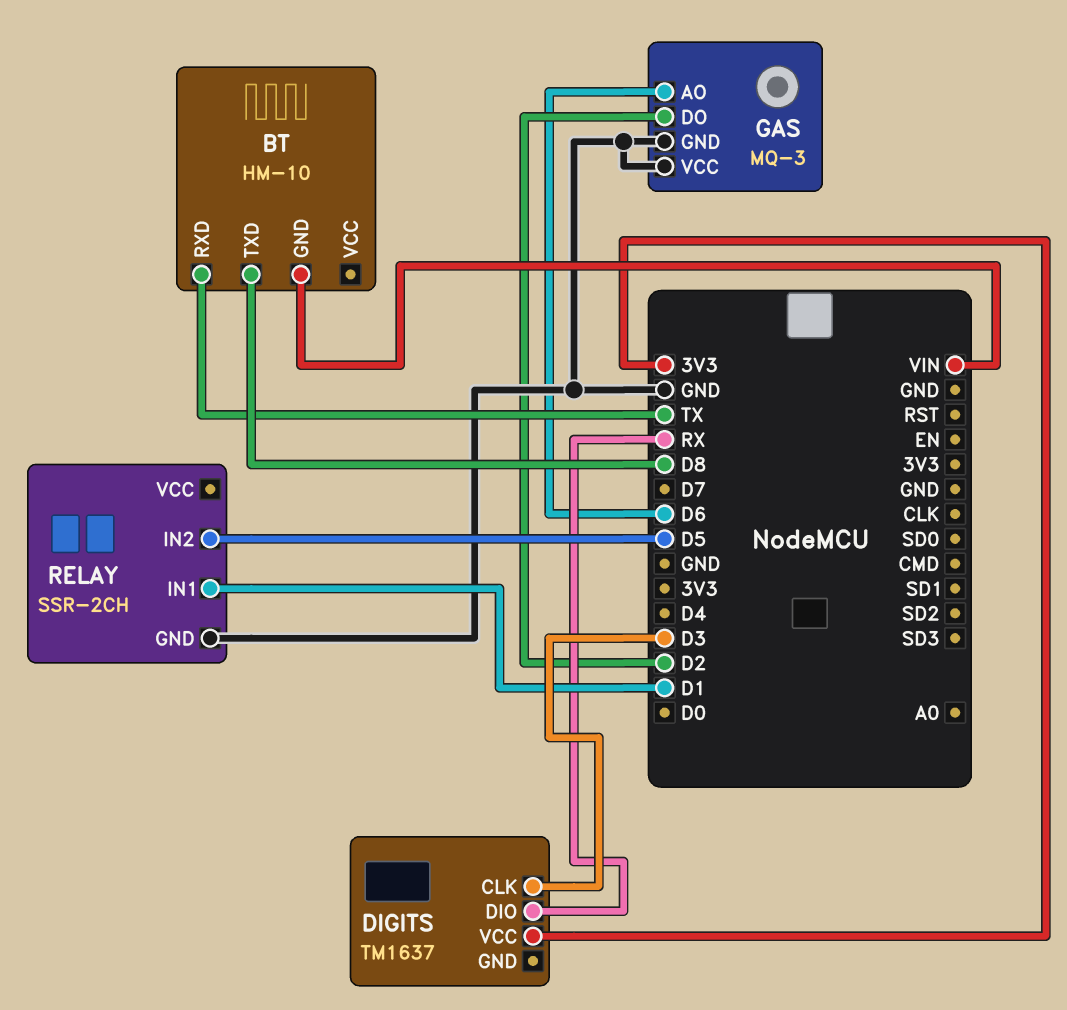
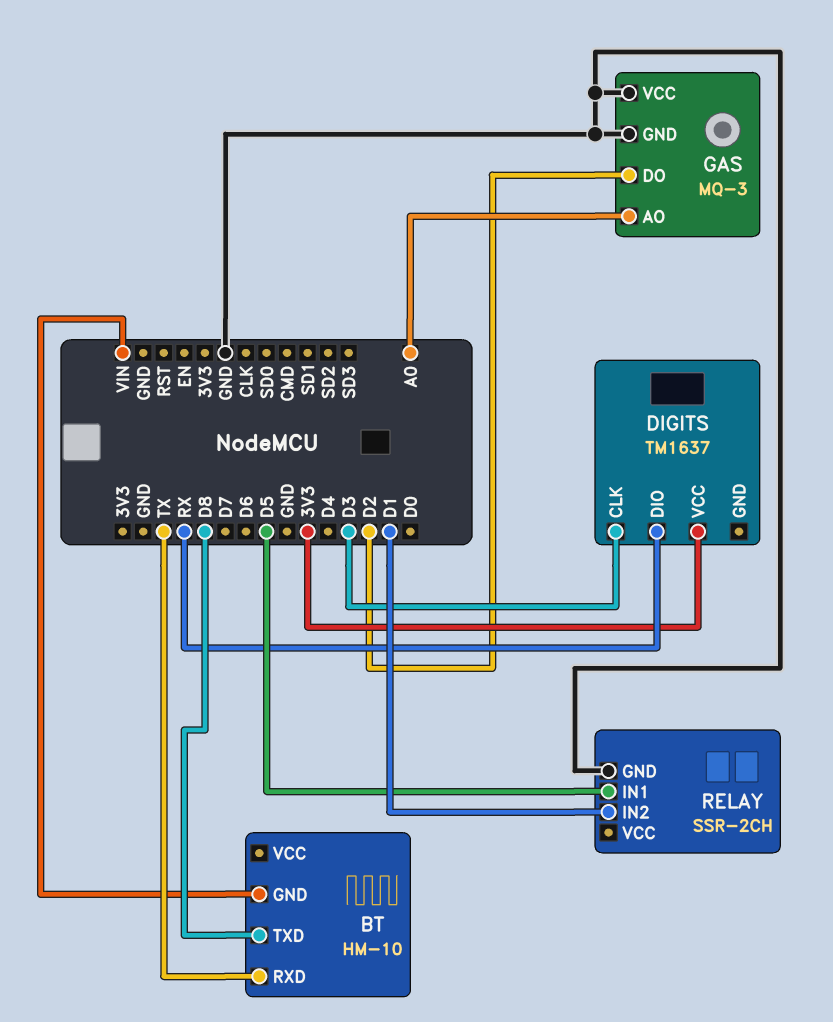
GAS pin AO: D6 -> A0
RELAY pin IN1: D1 -> D5
RELAY pin IN2: D5 -> D1

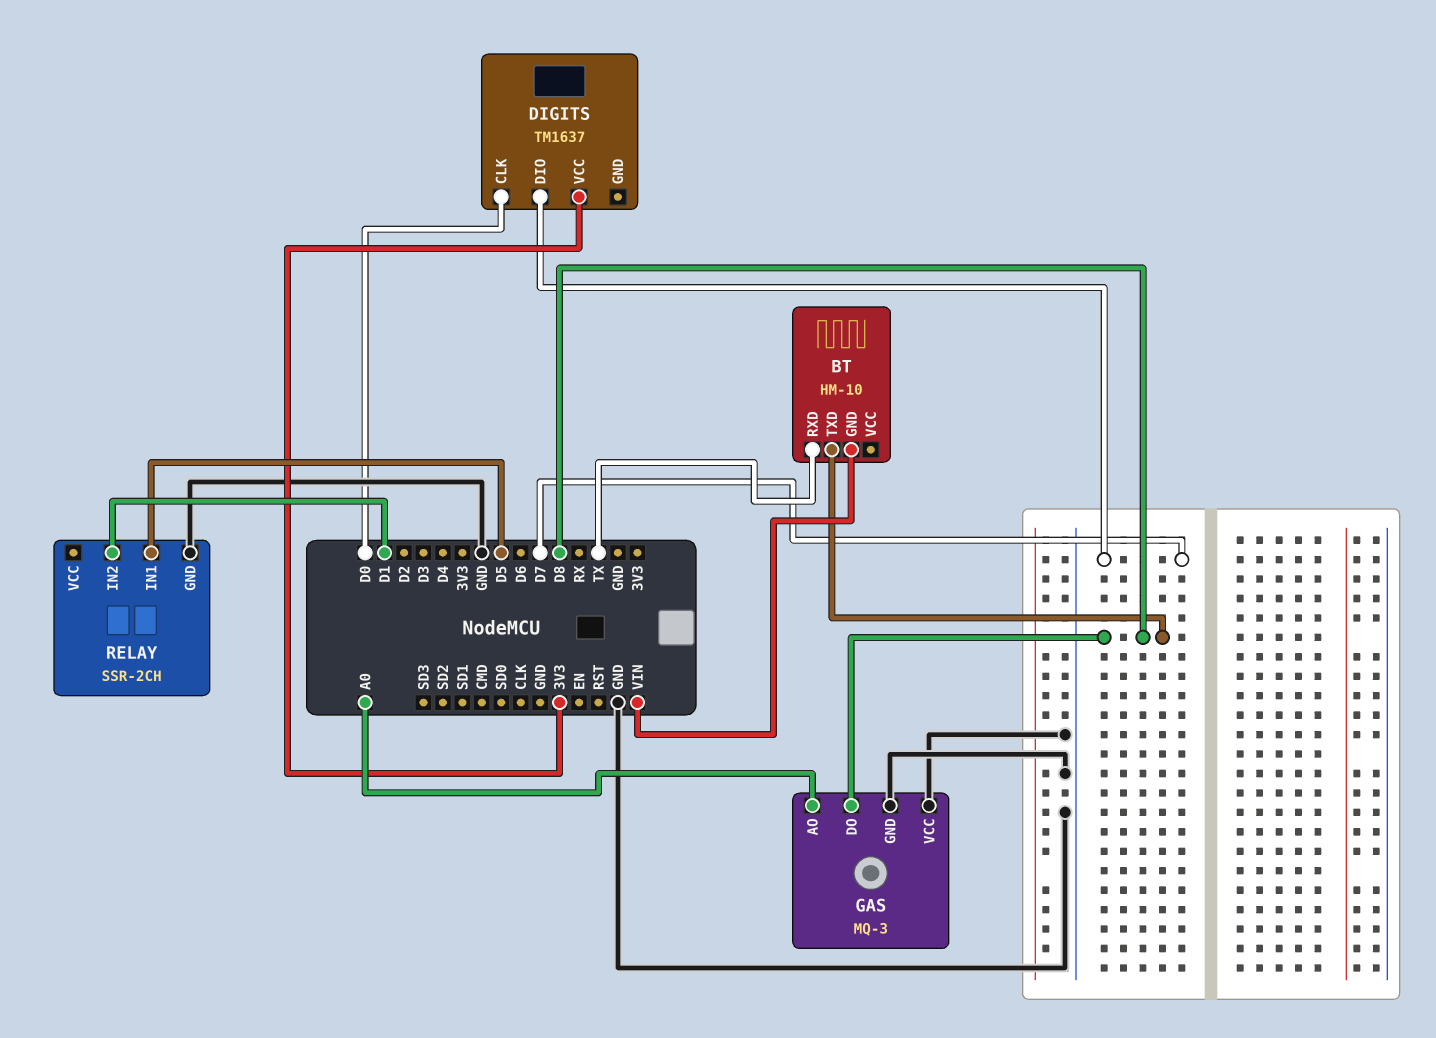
DIGITS pin CLK: D3 -> D0
DIGITS pin DIO: RX -> D7
GAS pin DO: D2 -> D8

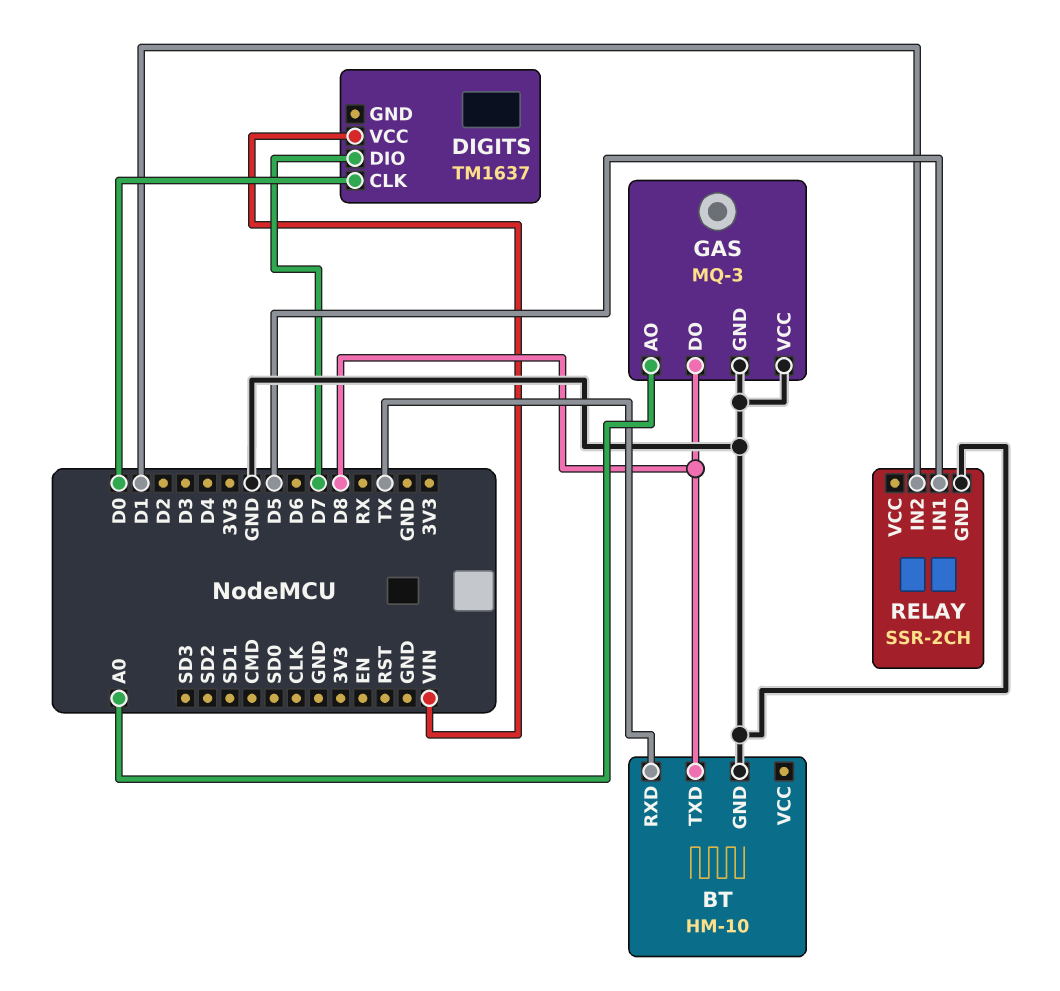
BT pin GND: VIN -> GND
DIGITS pin VCC: 3V3 -> VIN

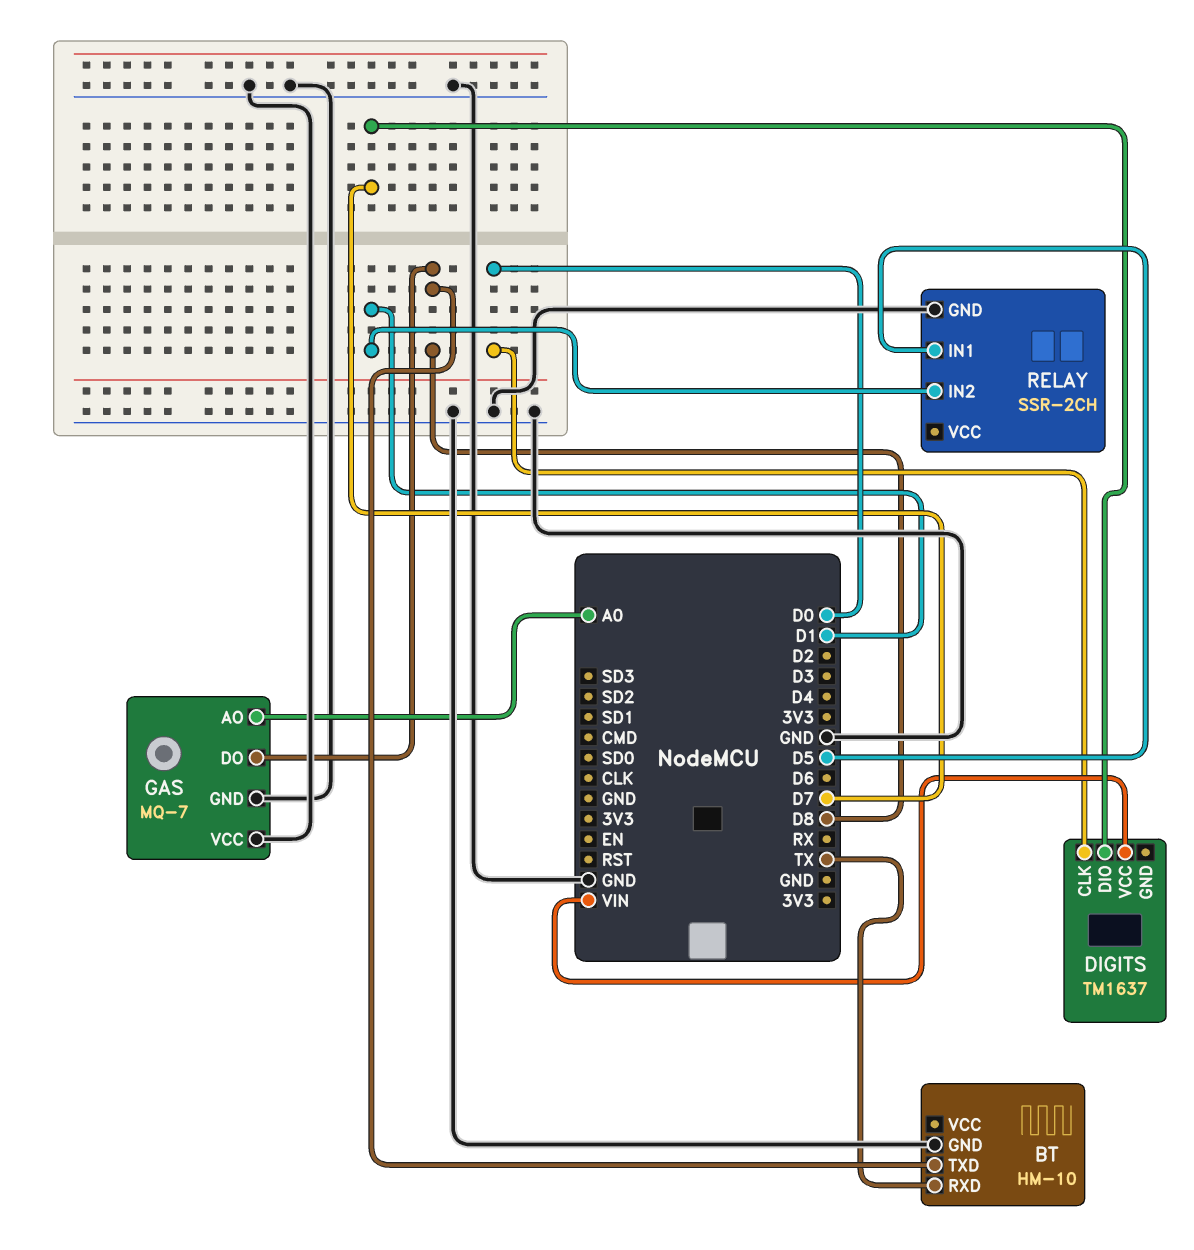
GAS: MQ-3 -> MQ-7

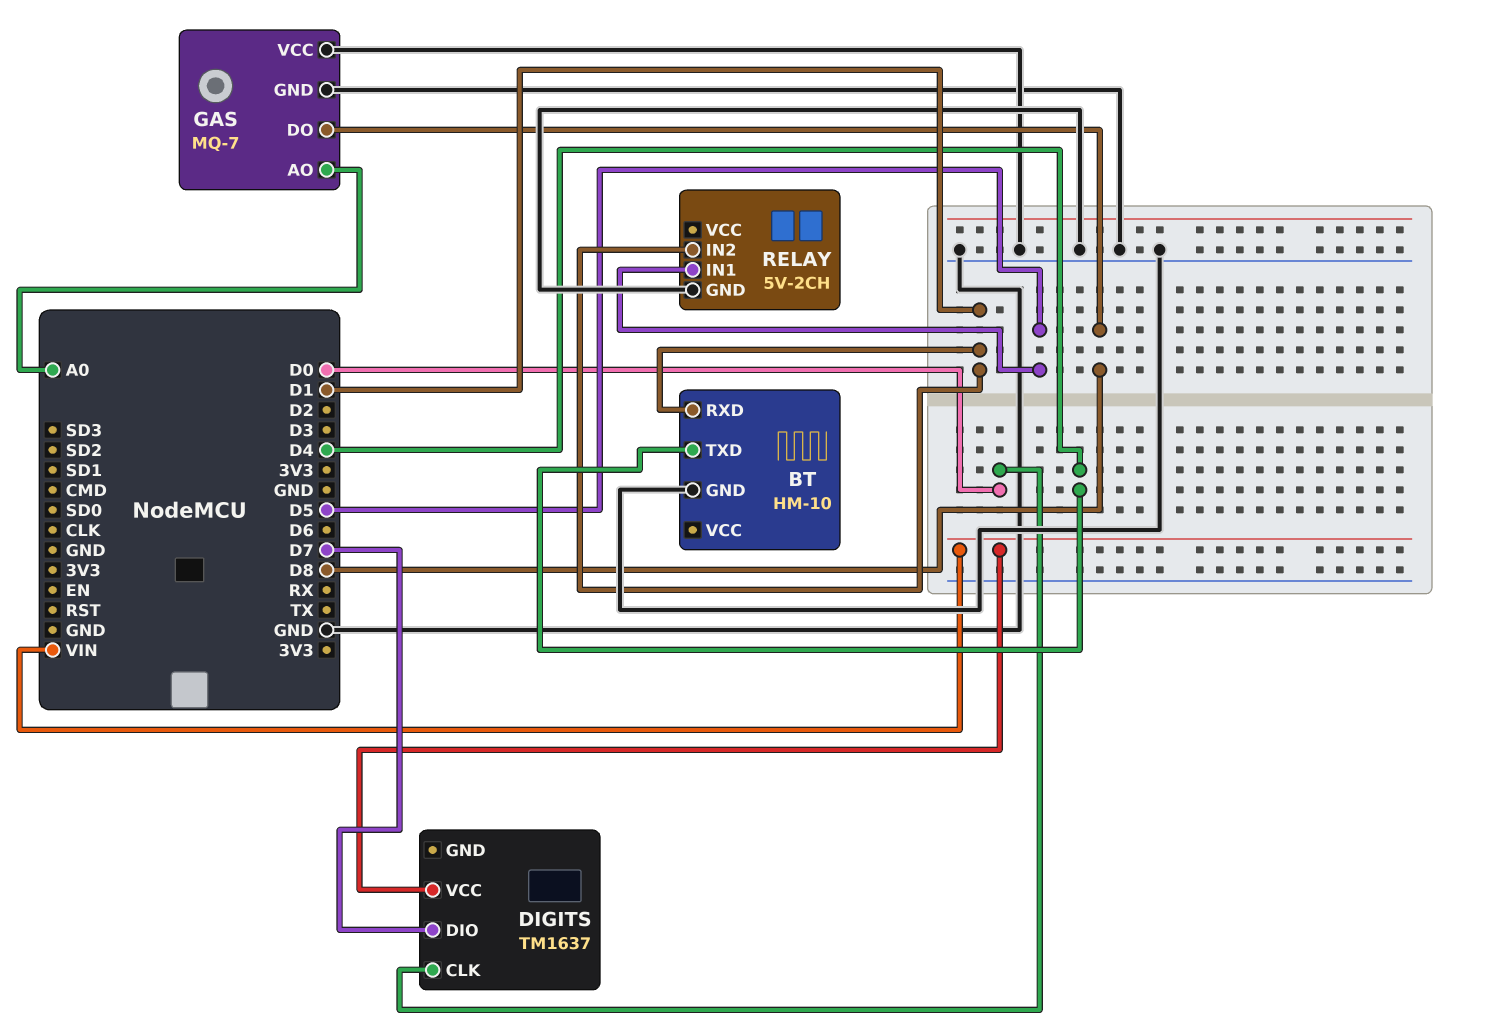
BT pin RXD: TX -> D1
BT pin TXD: D8 -> D4
RELAY: SSR-2CH -> 5V-2CH

